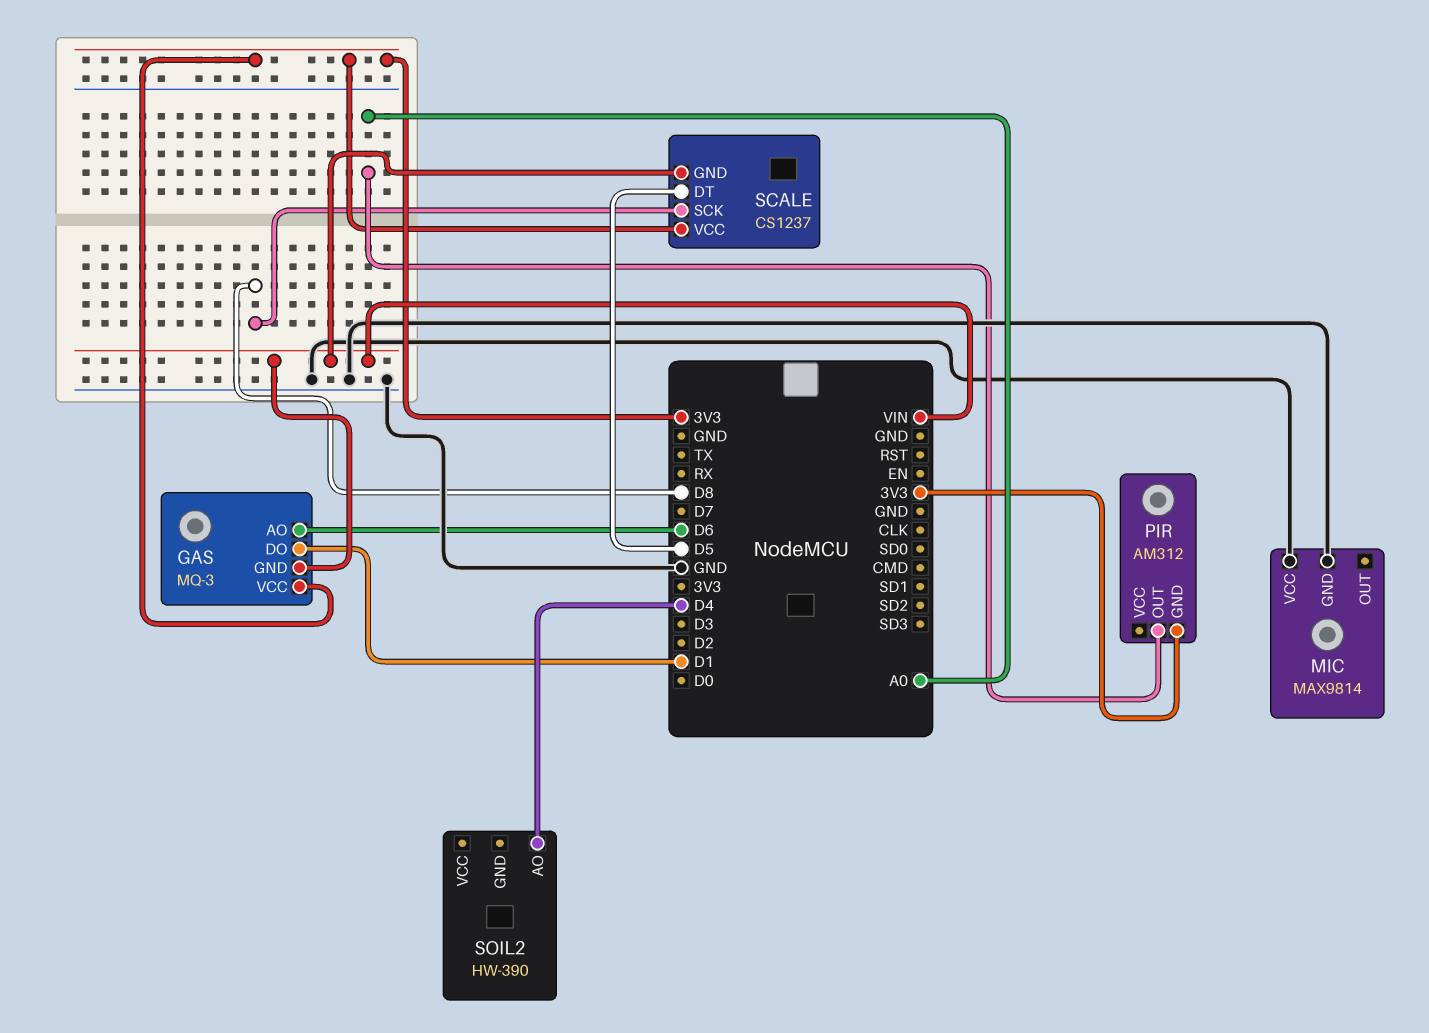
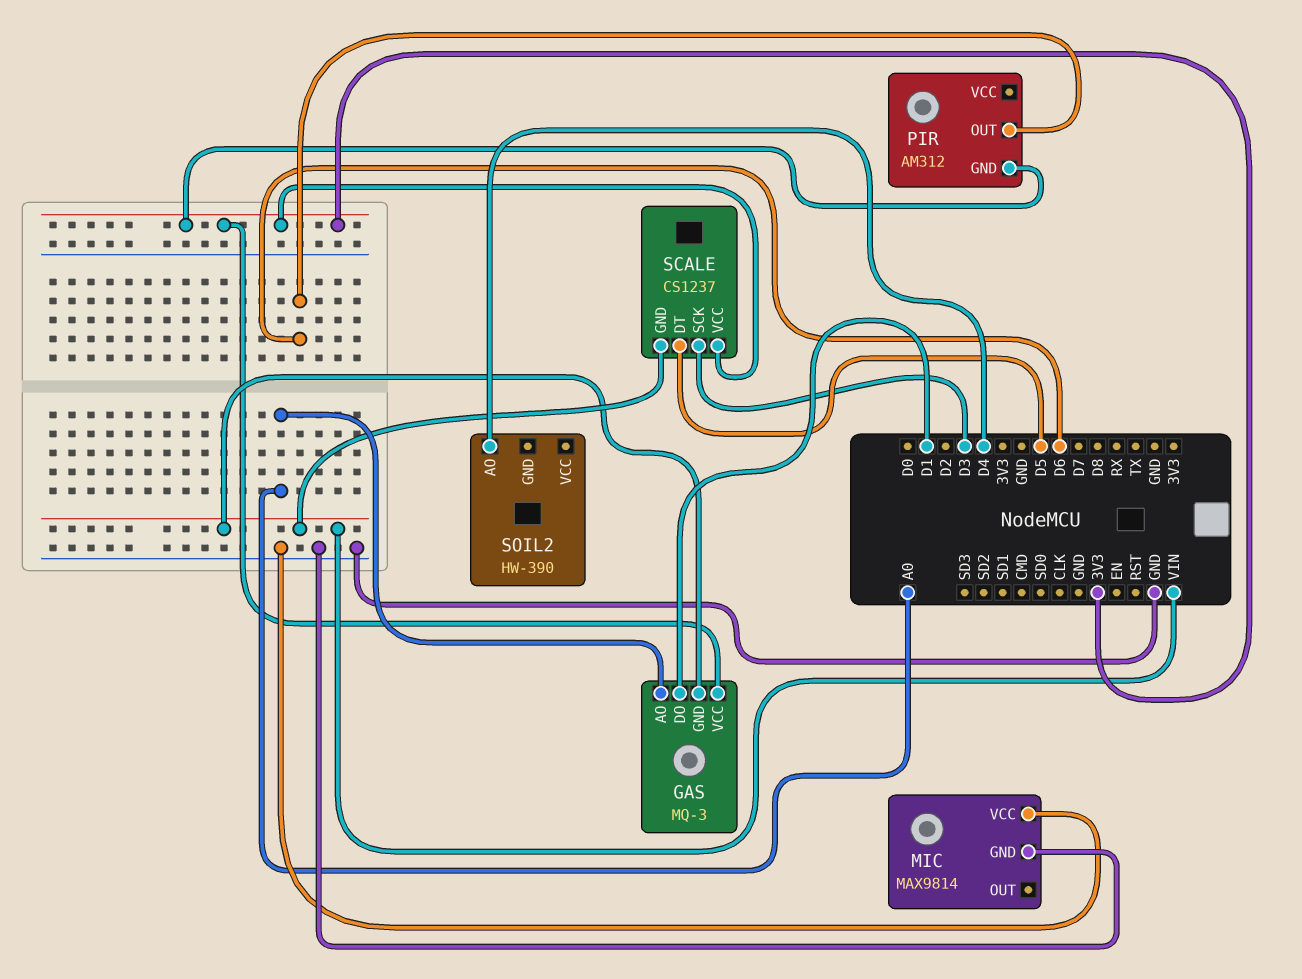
GAS pin AO: D6 -> A0
PIR pin OUT: A0 -> D6
SCALE pin SCK: D8 -> D3

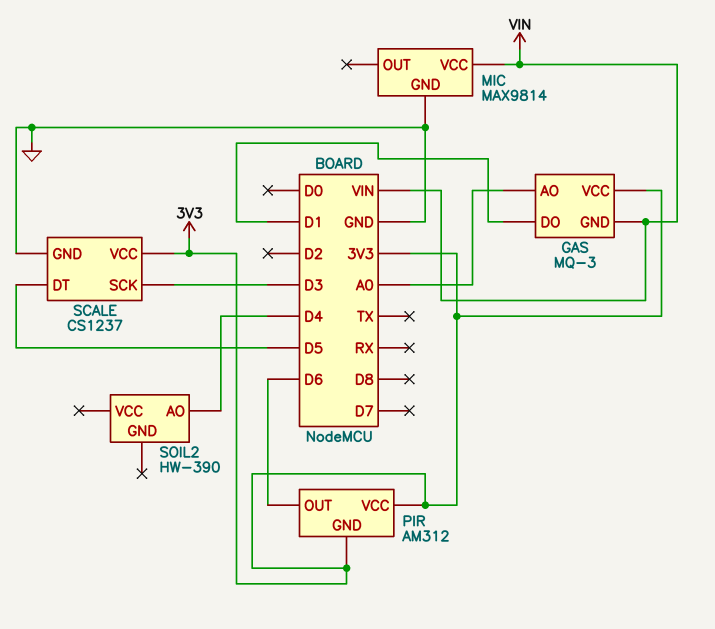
MIC pin VCC: GND -> VIN
PIR pin VCC: none -> 3V3
SCALE pin GND: VIN -> GND

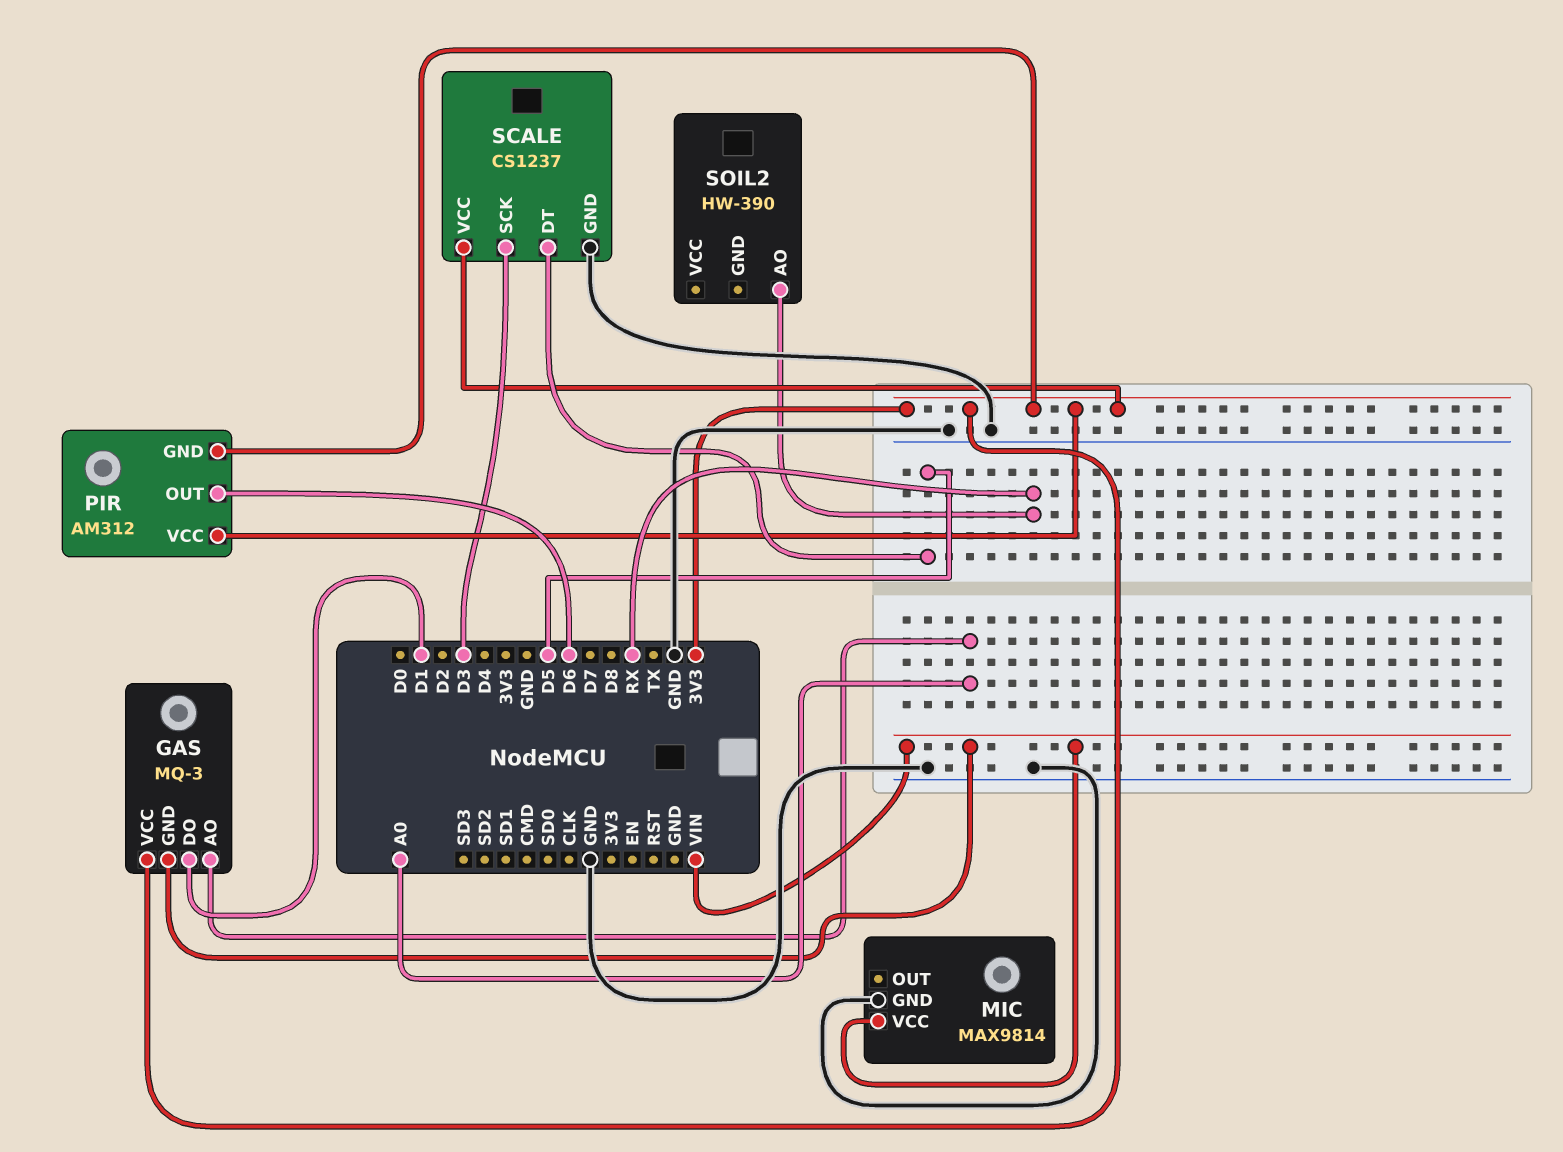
SOIL2 pin AO: D4 -> RX

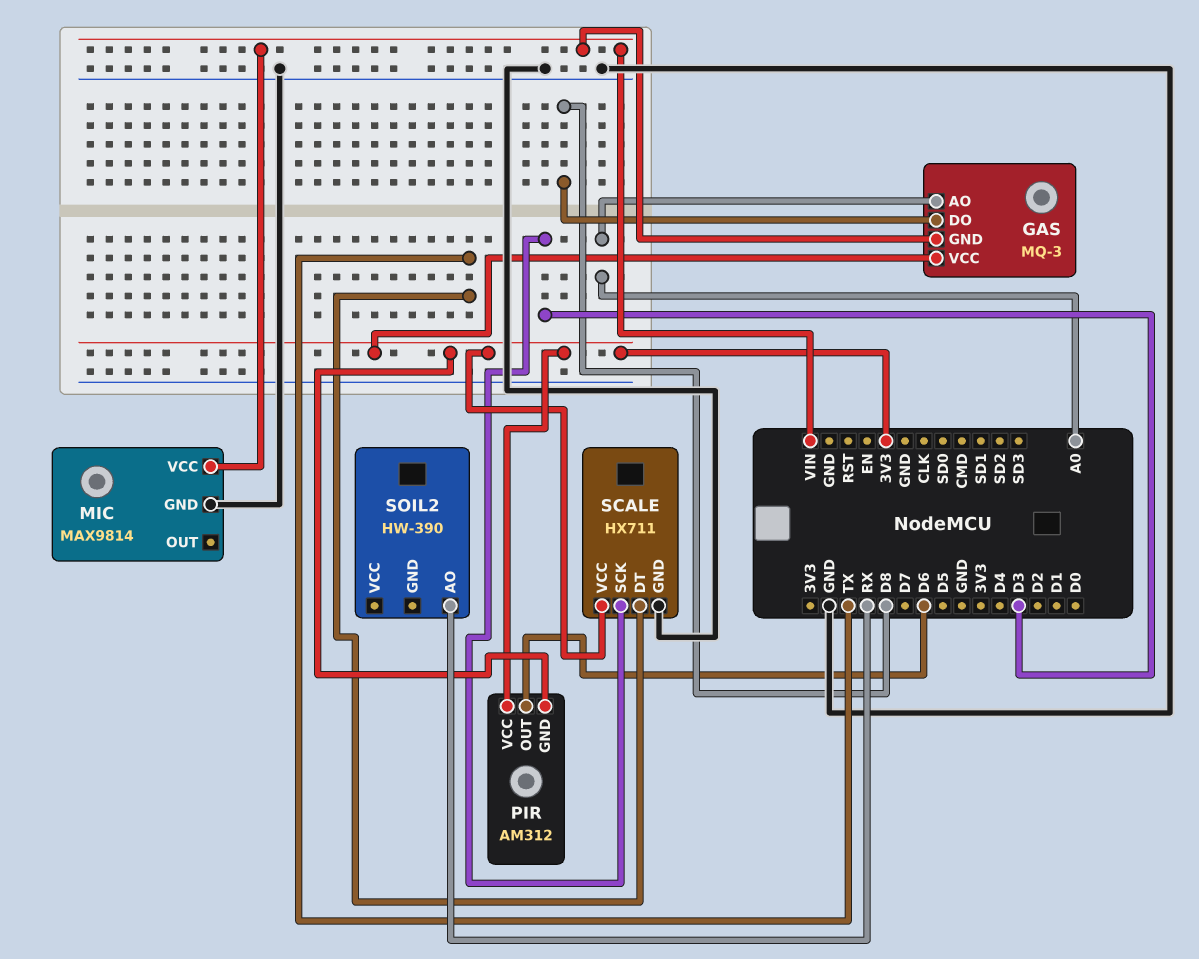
GAS pin DO: D1 -> D8
SCALE: CS1237 -> HX711
SCALE pin DT: D5 -> TX

